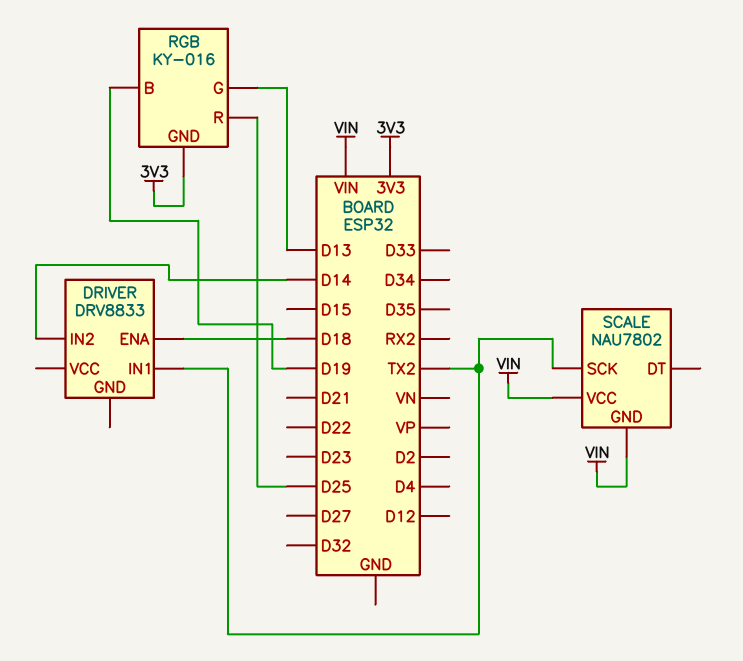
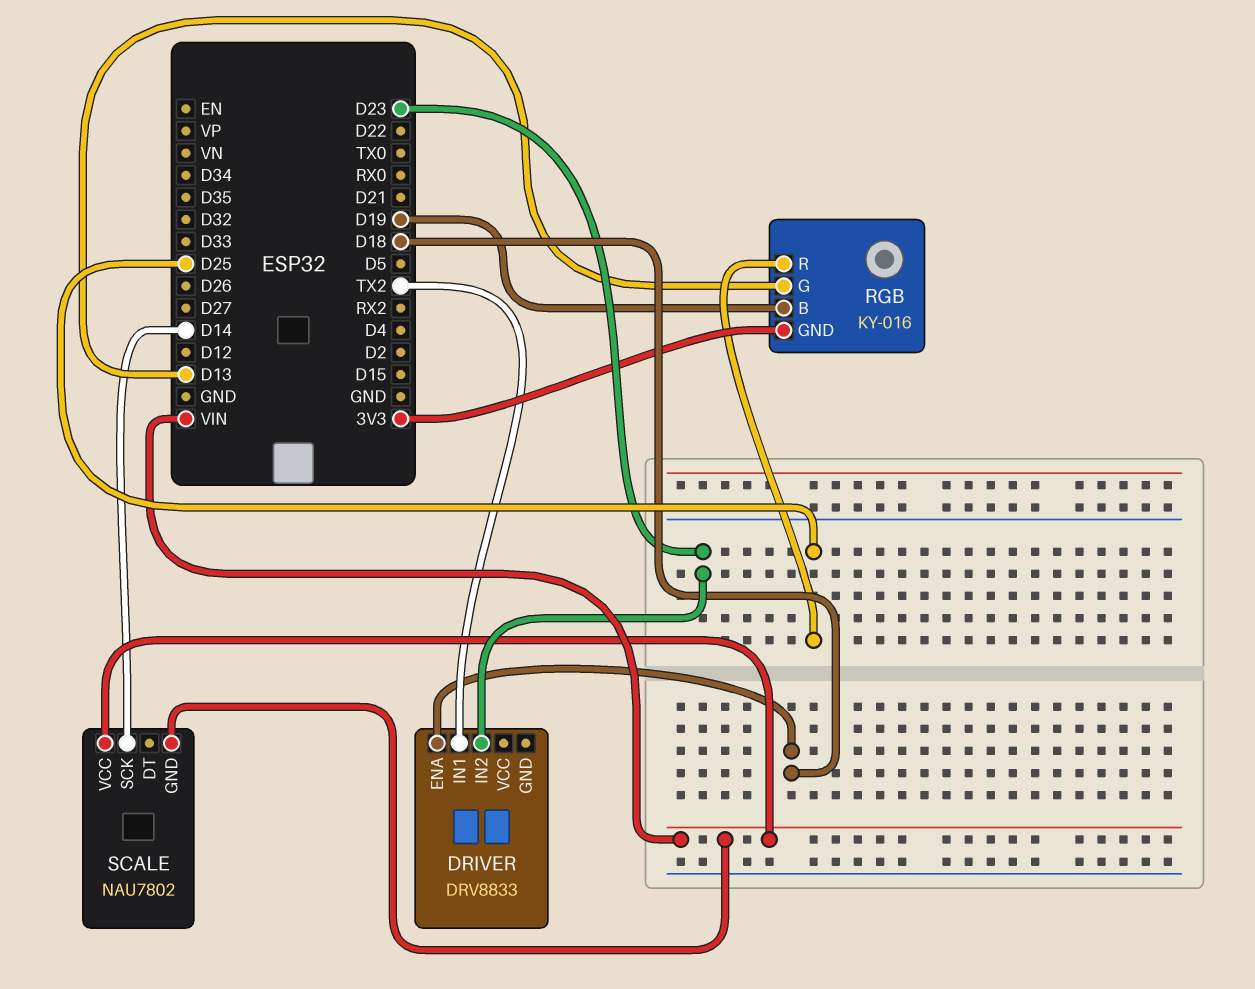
DRIVER pin IN2: D14 -> D23
SCALE pin SCK: TX2 -> D14

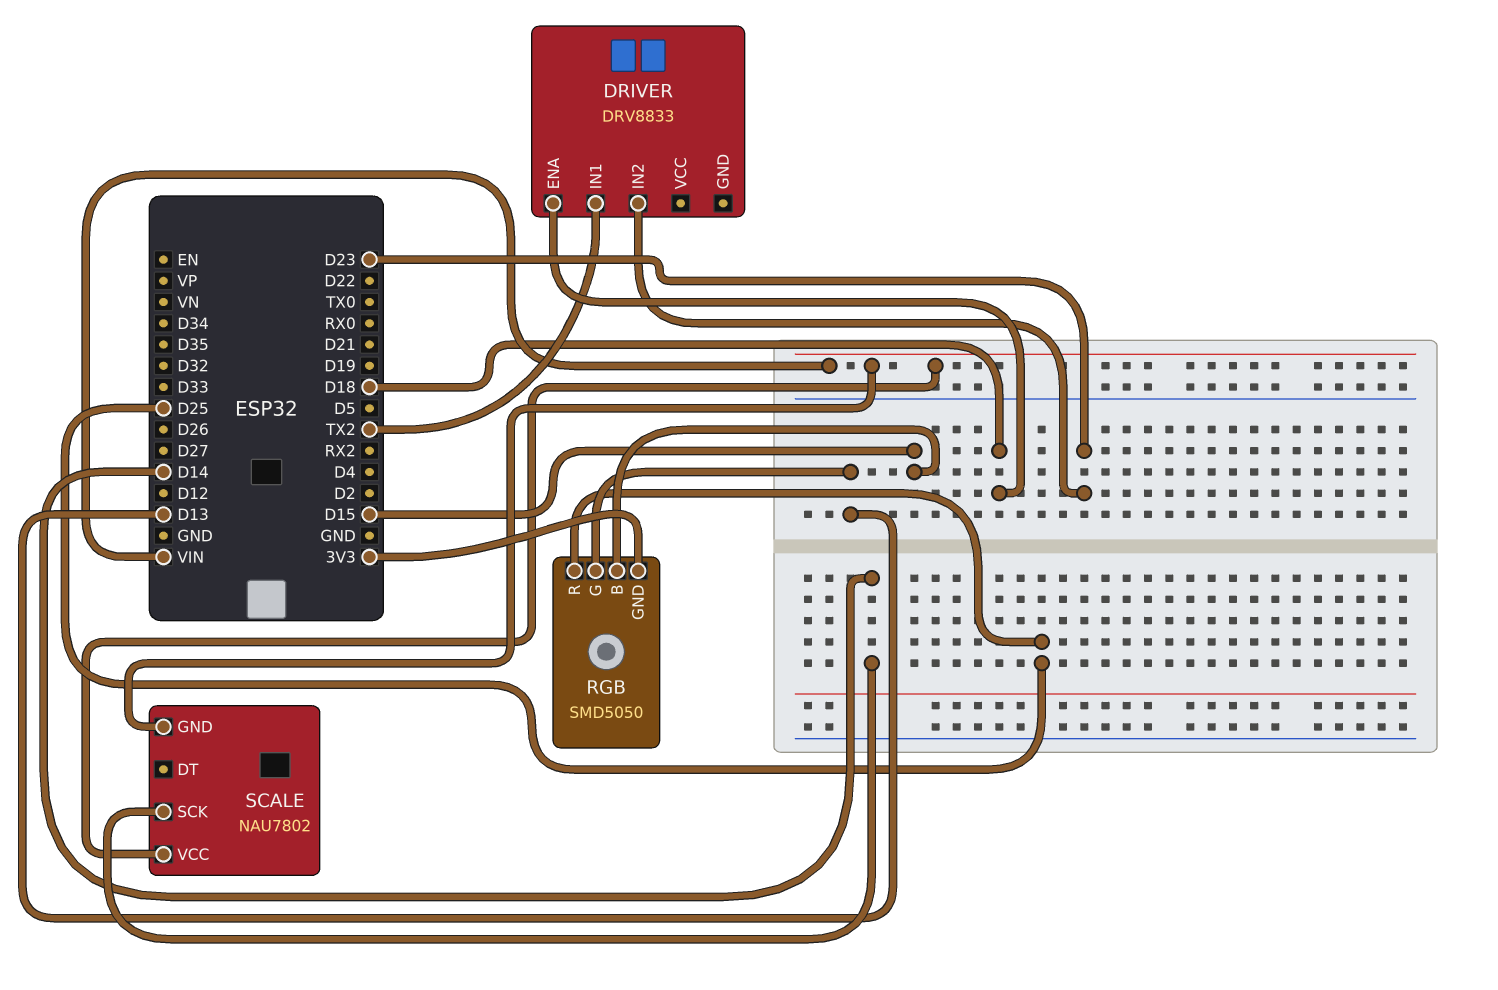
RGB: KY-016 -> SMD5050
RGB pin B: D19 -> D15

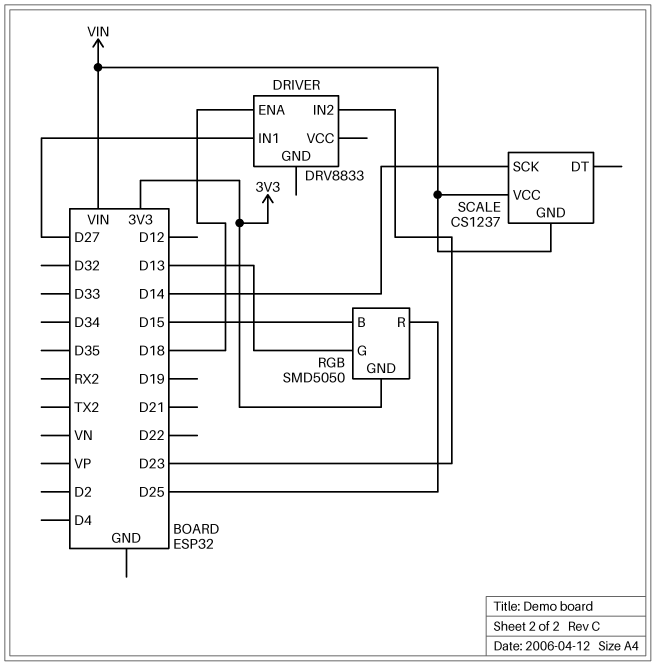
DRIVER pin IN1: TX2 -> D27
SCALE: NAU7802 -> CS1237

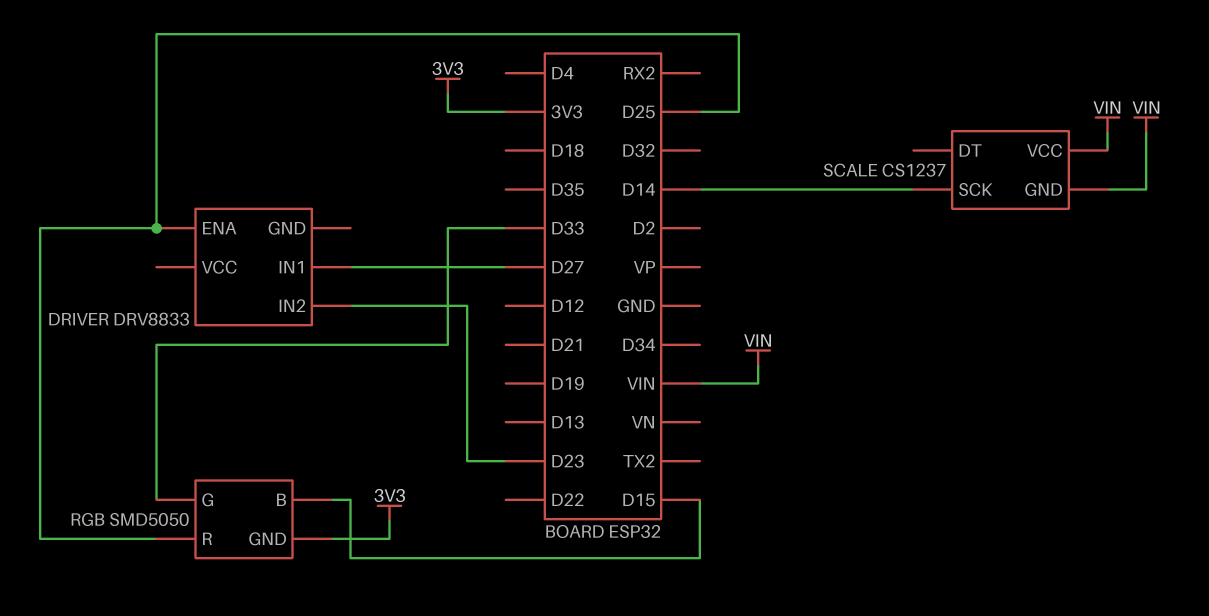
DRIVER pin ENA: D18 -> D25
RGB pin G: D13 -> D33

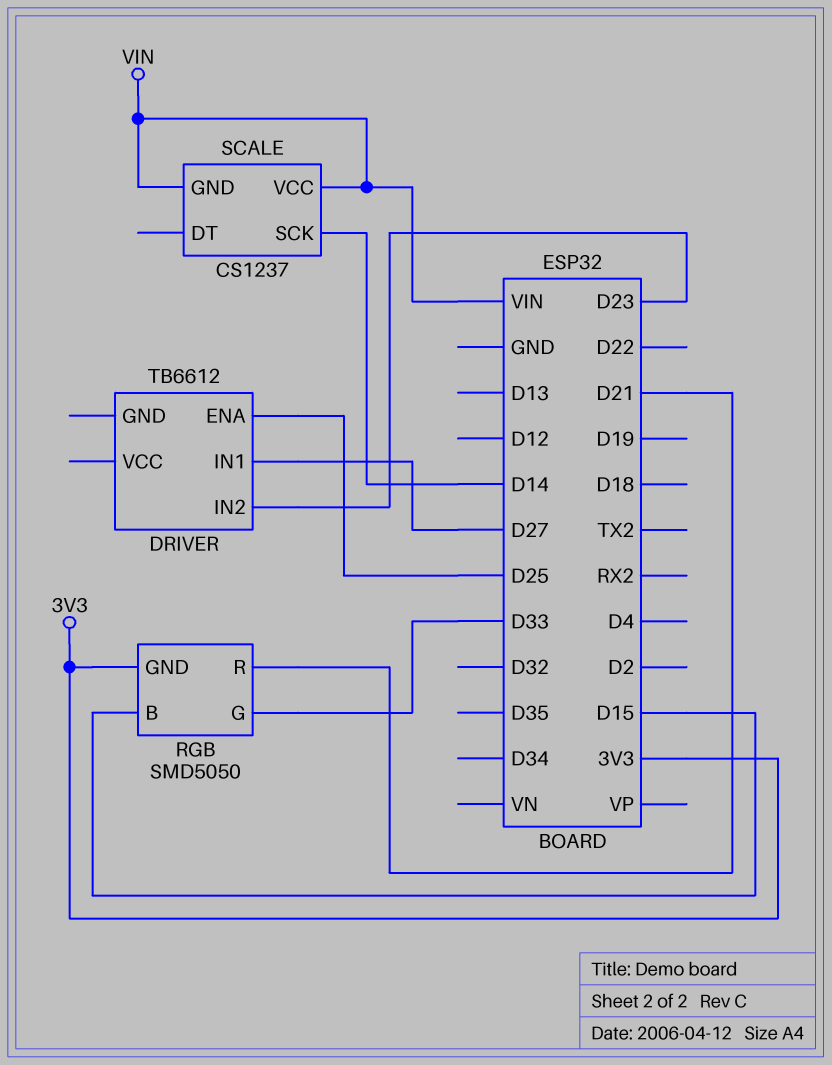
DRIVER: DRV8833 -> TB6612
RGB pin R: D25 -> D21

